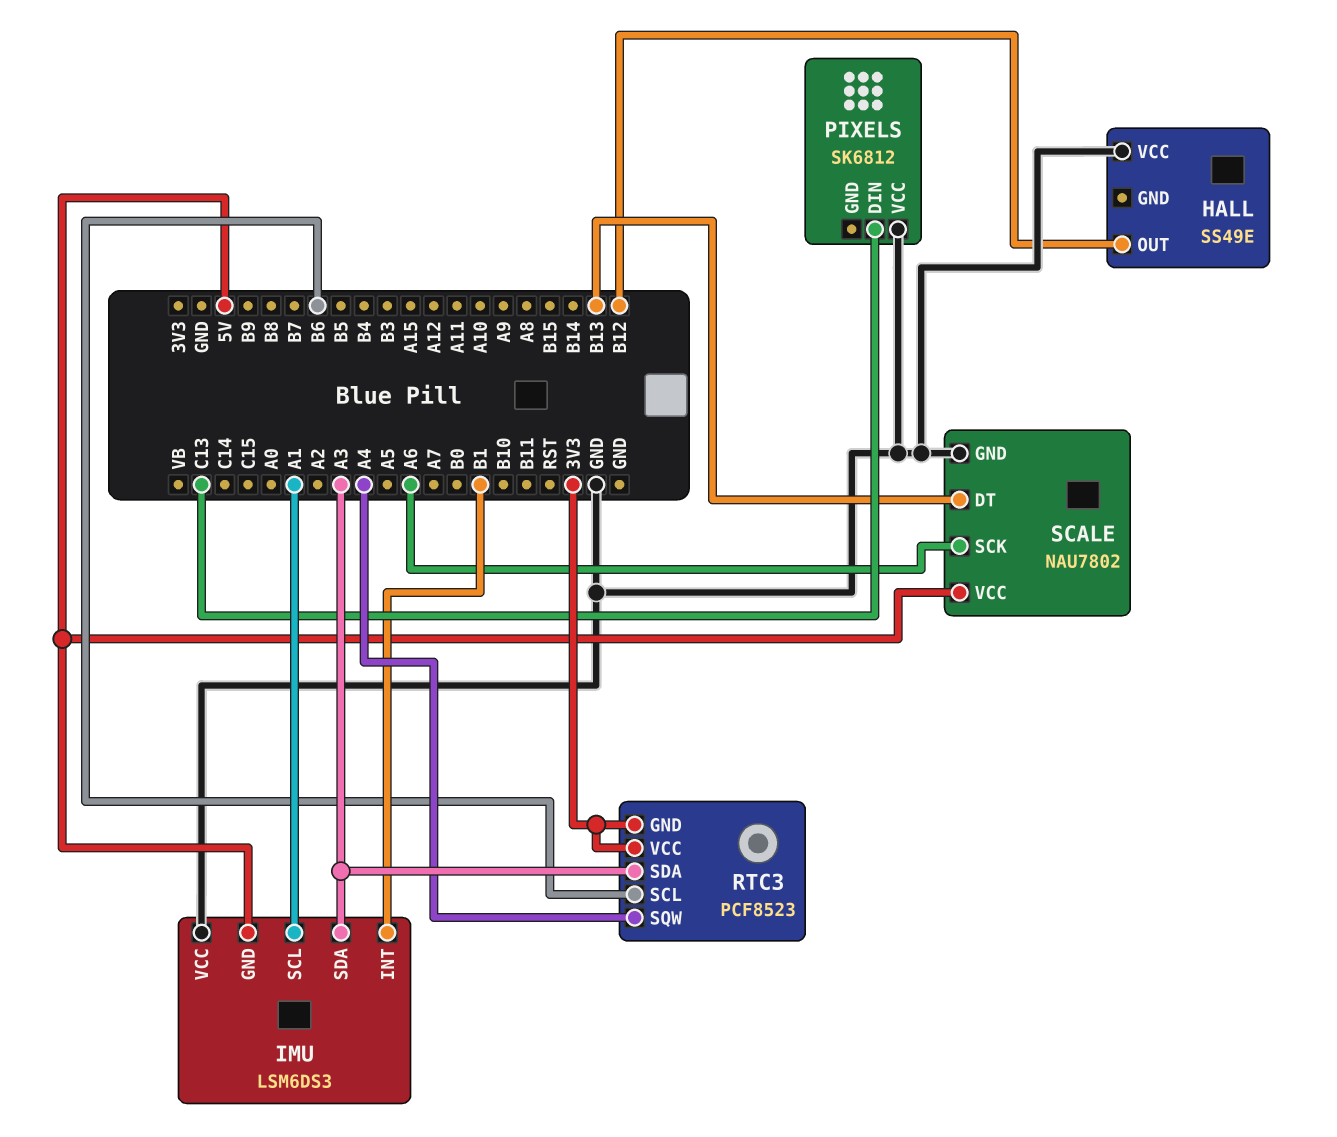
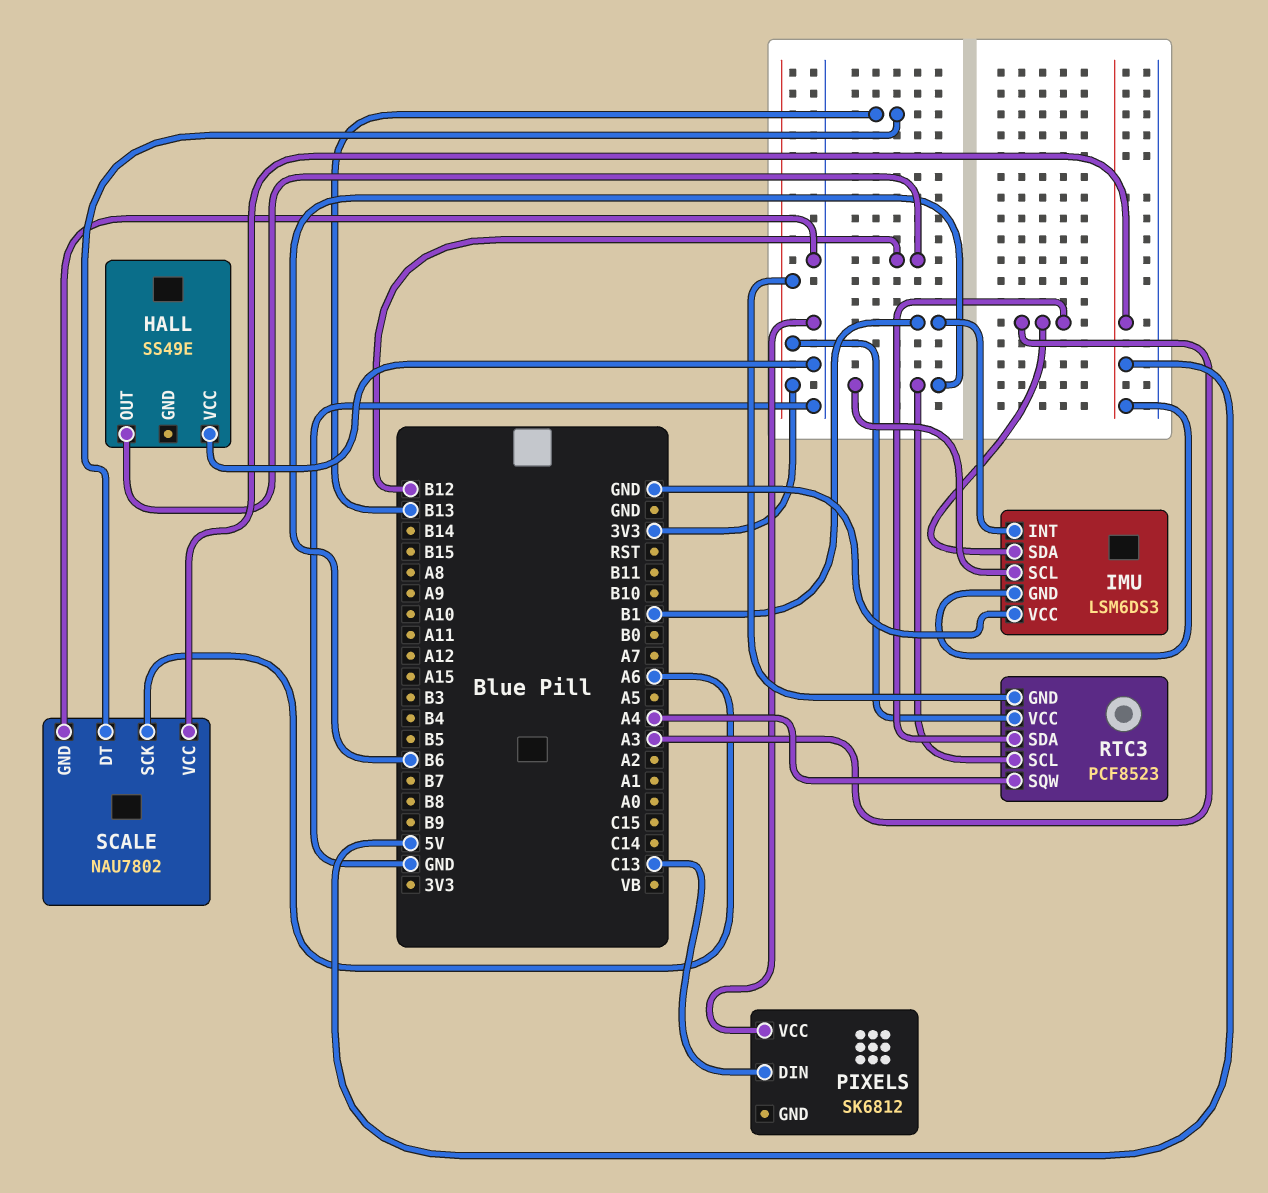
IMU pin SCL: A1 -> B6

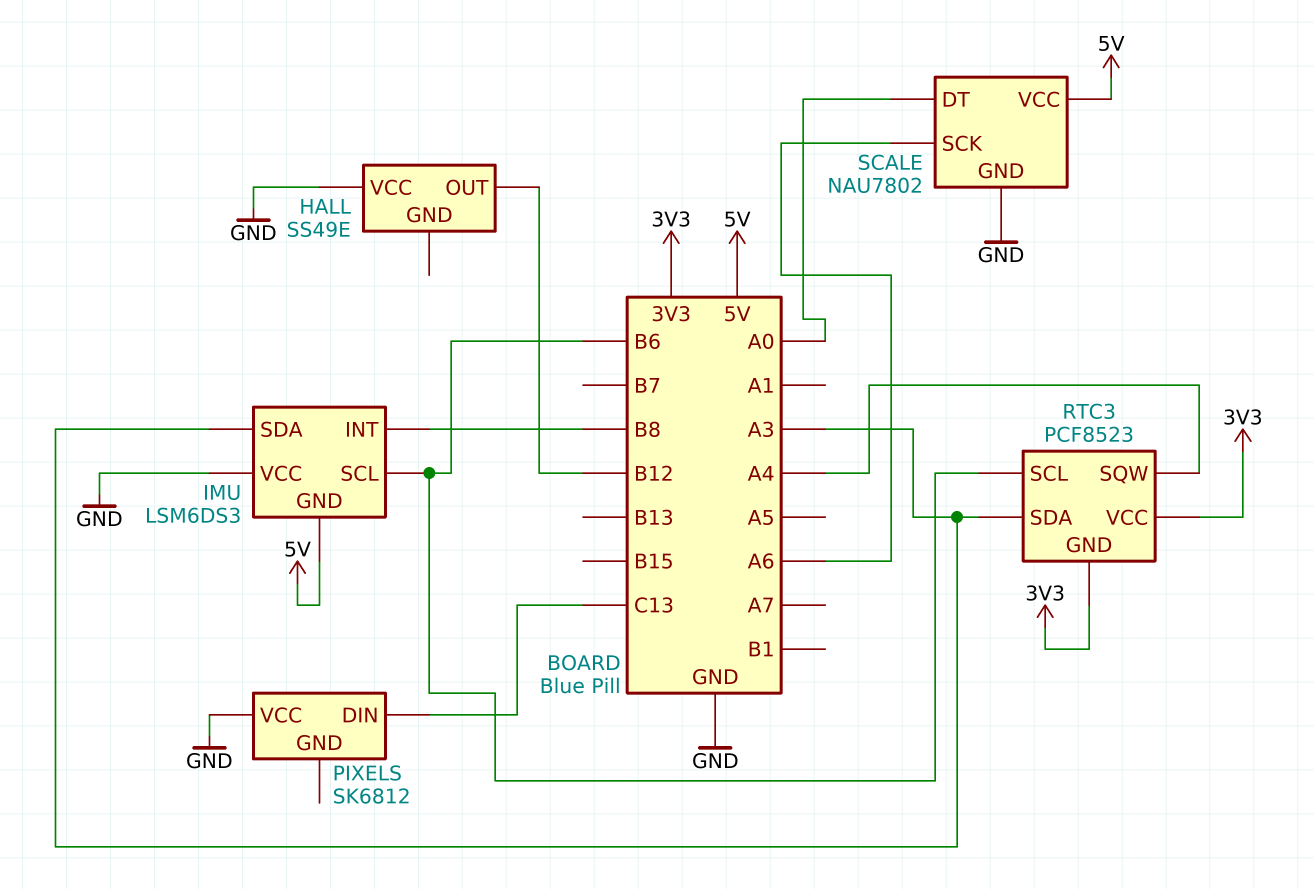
IMU pin INT: B1 -> B8
SCALE pin DT: B13 -> A0

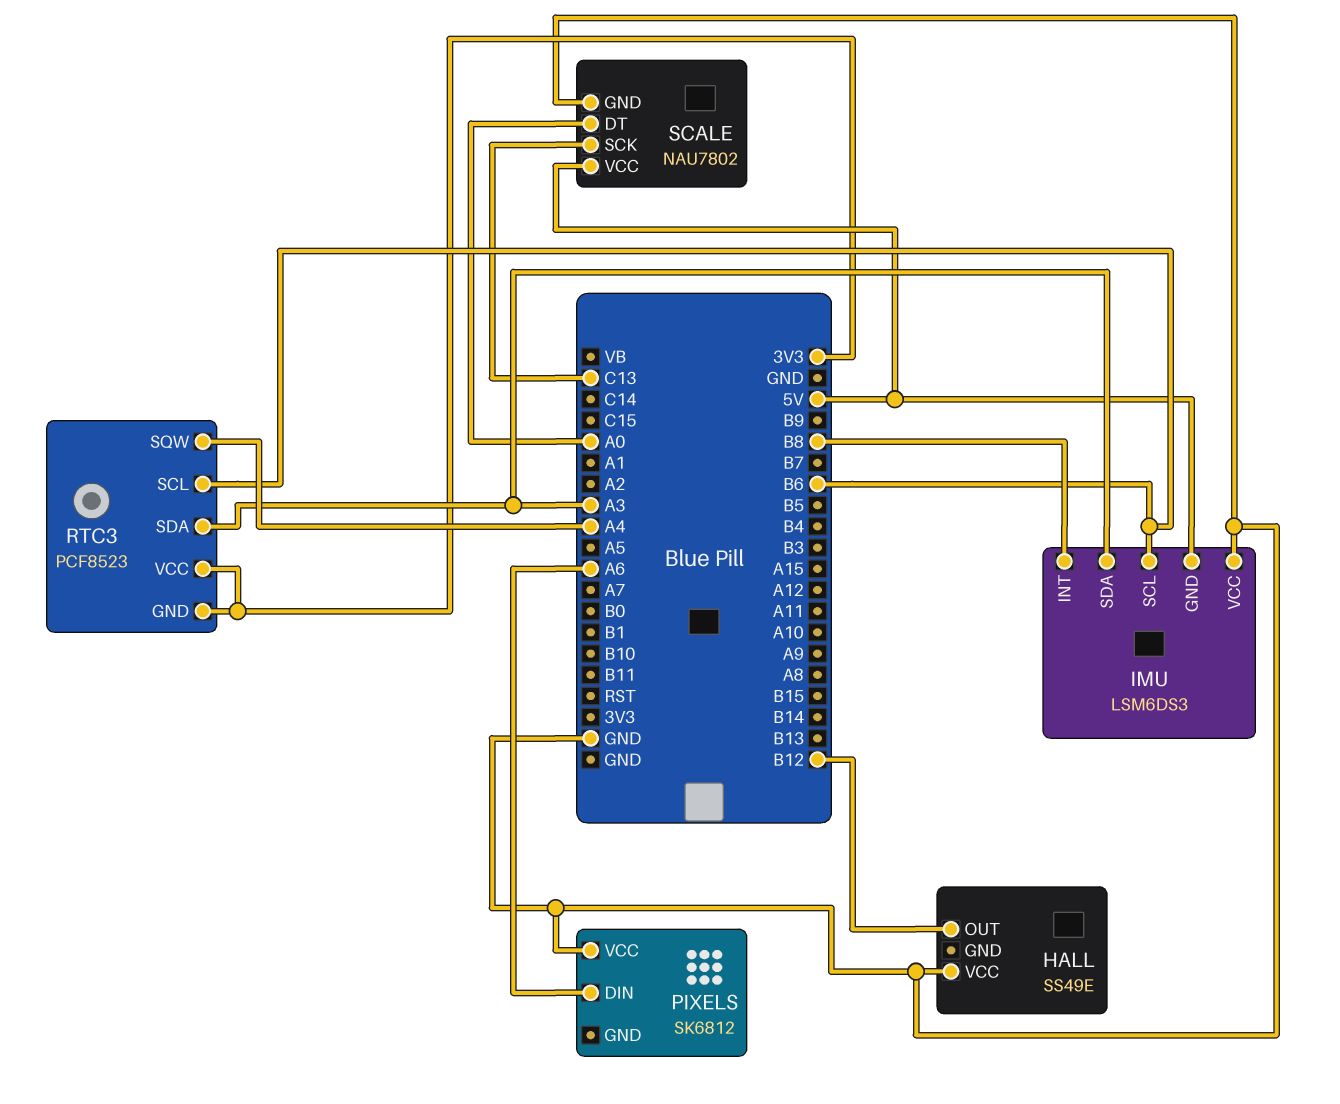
PIXELS pin DIN: C13 -> A6
SCALE pin SCK: A6 -> C13

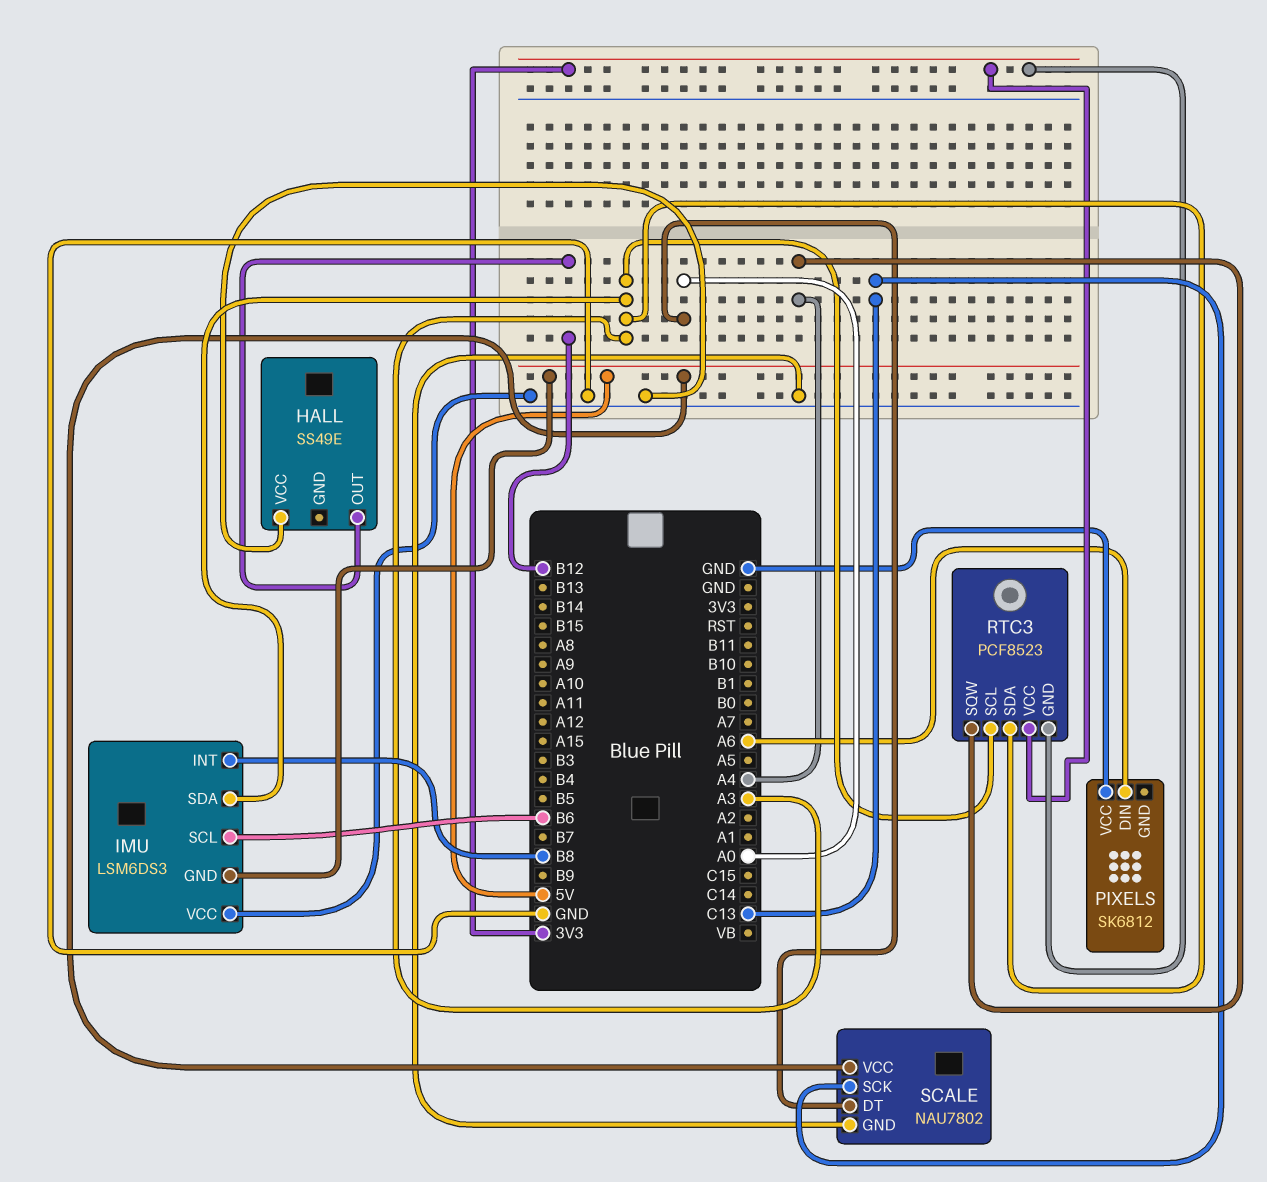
RTC3 pin SCL: B6 -> A3

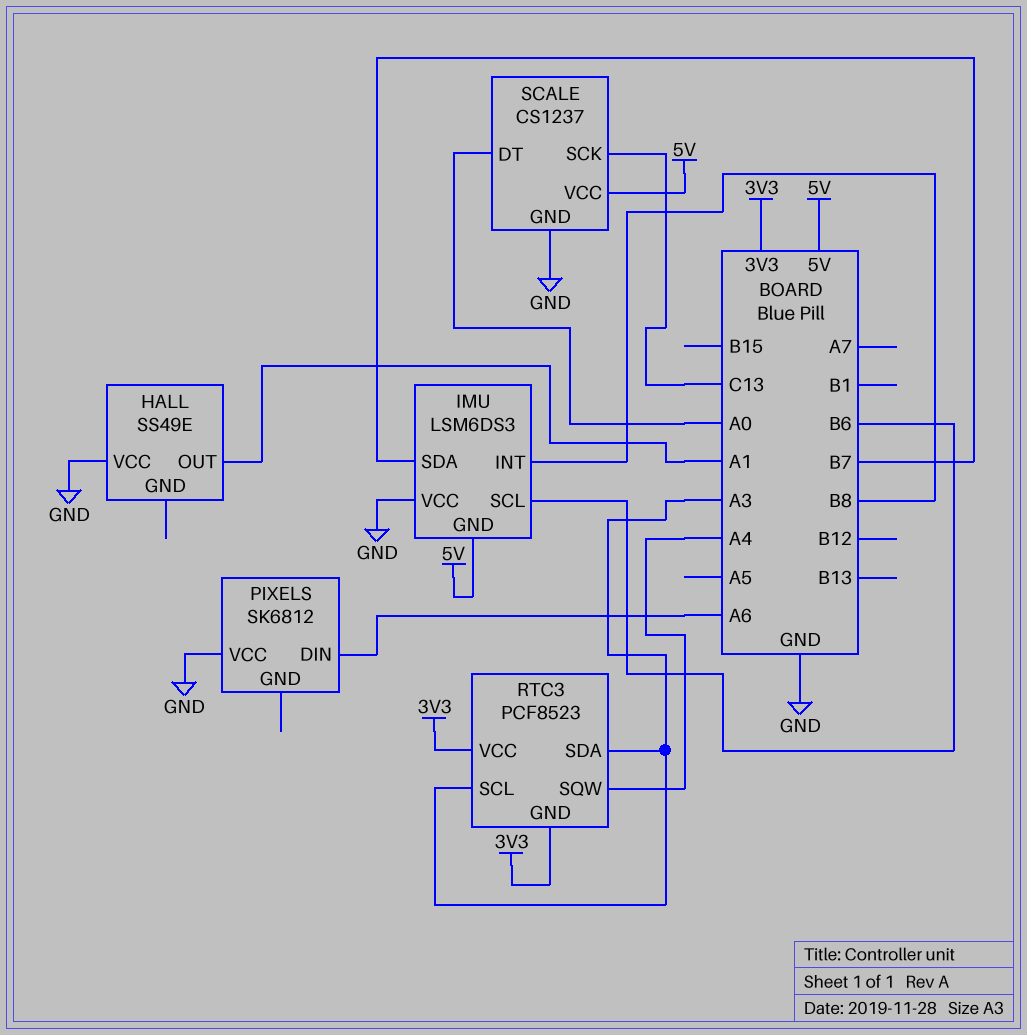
HALL pin OUT: B12 -> A1
IMU pin SDA: A3 -> B7
SCALE: NAU7802 -> CS1237

